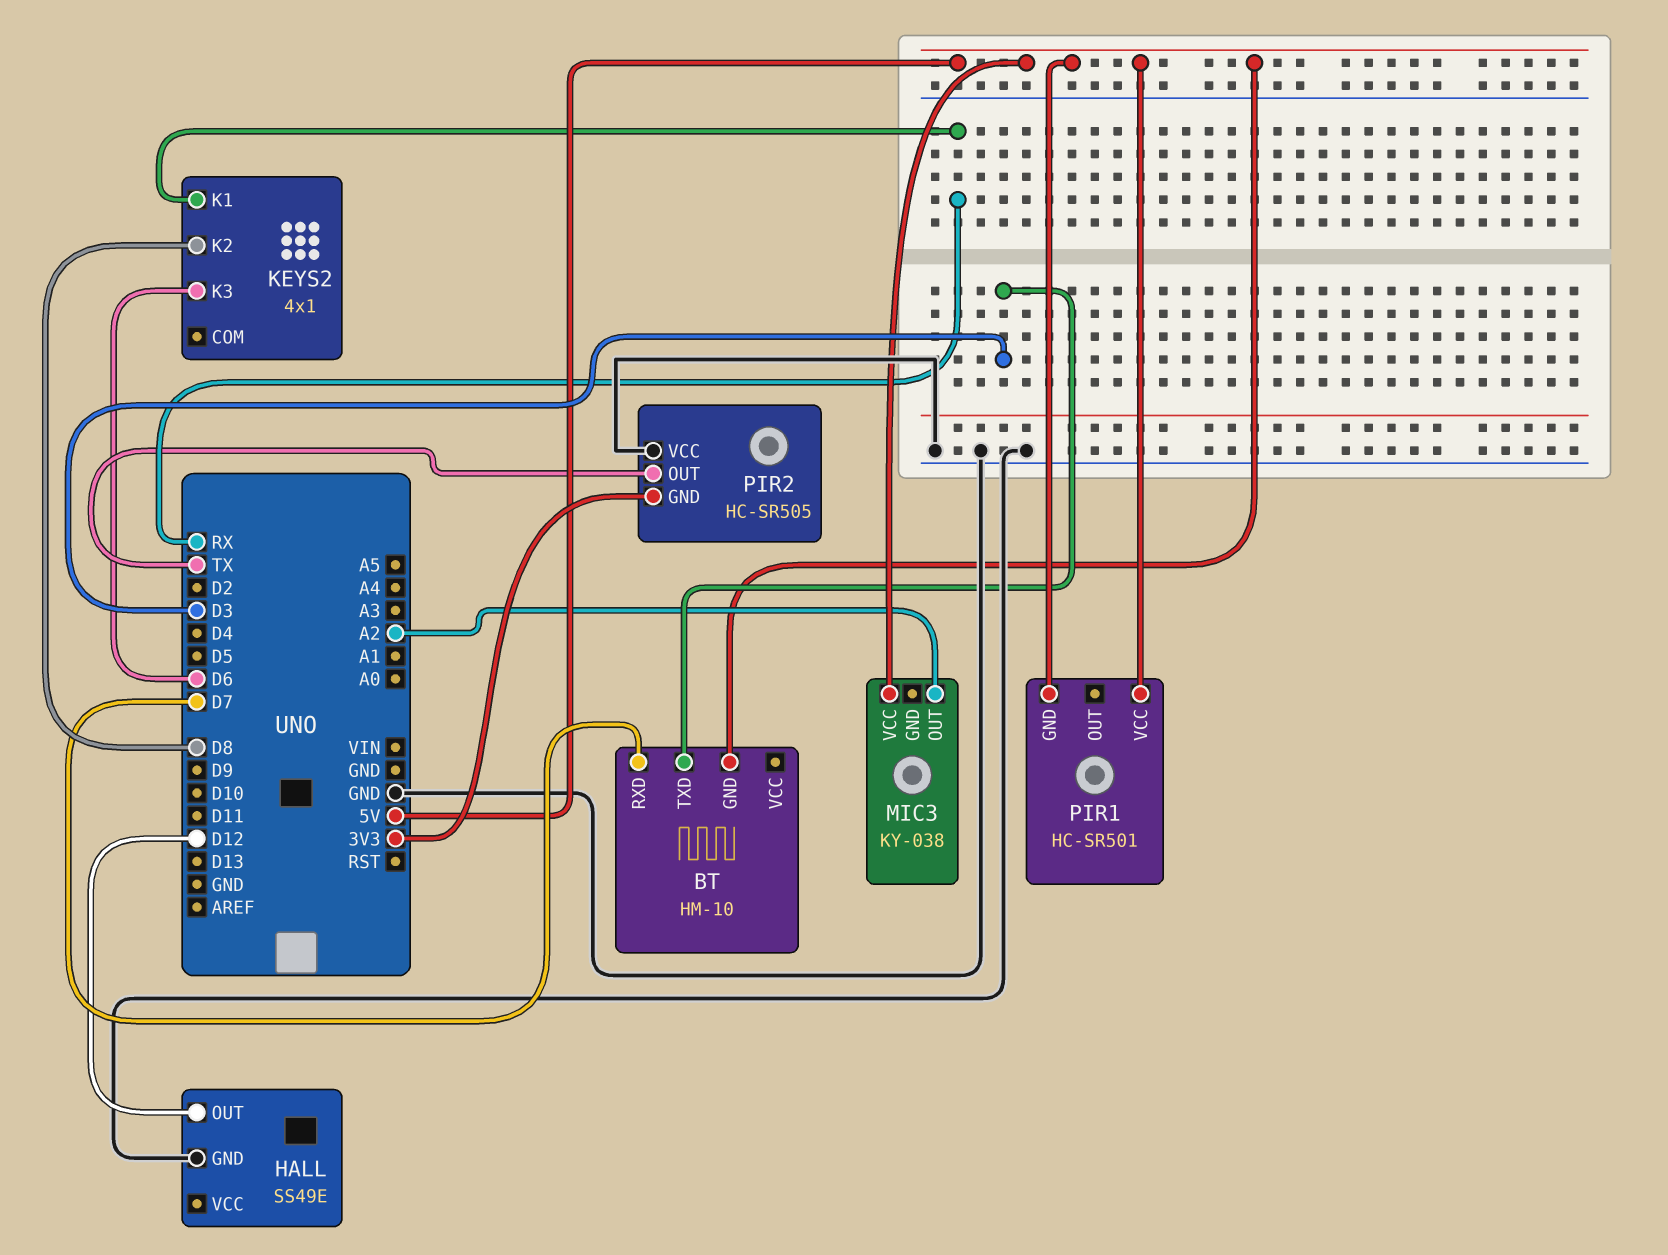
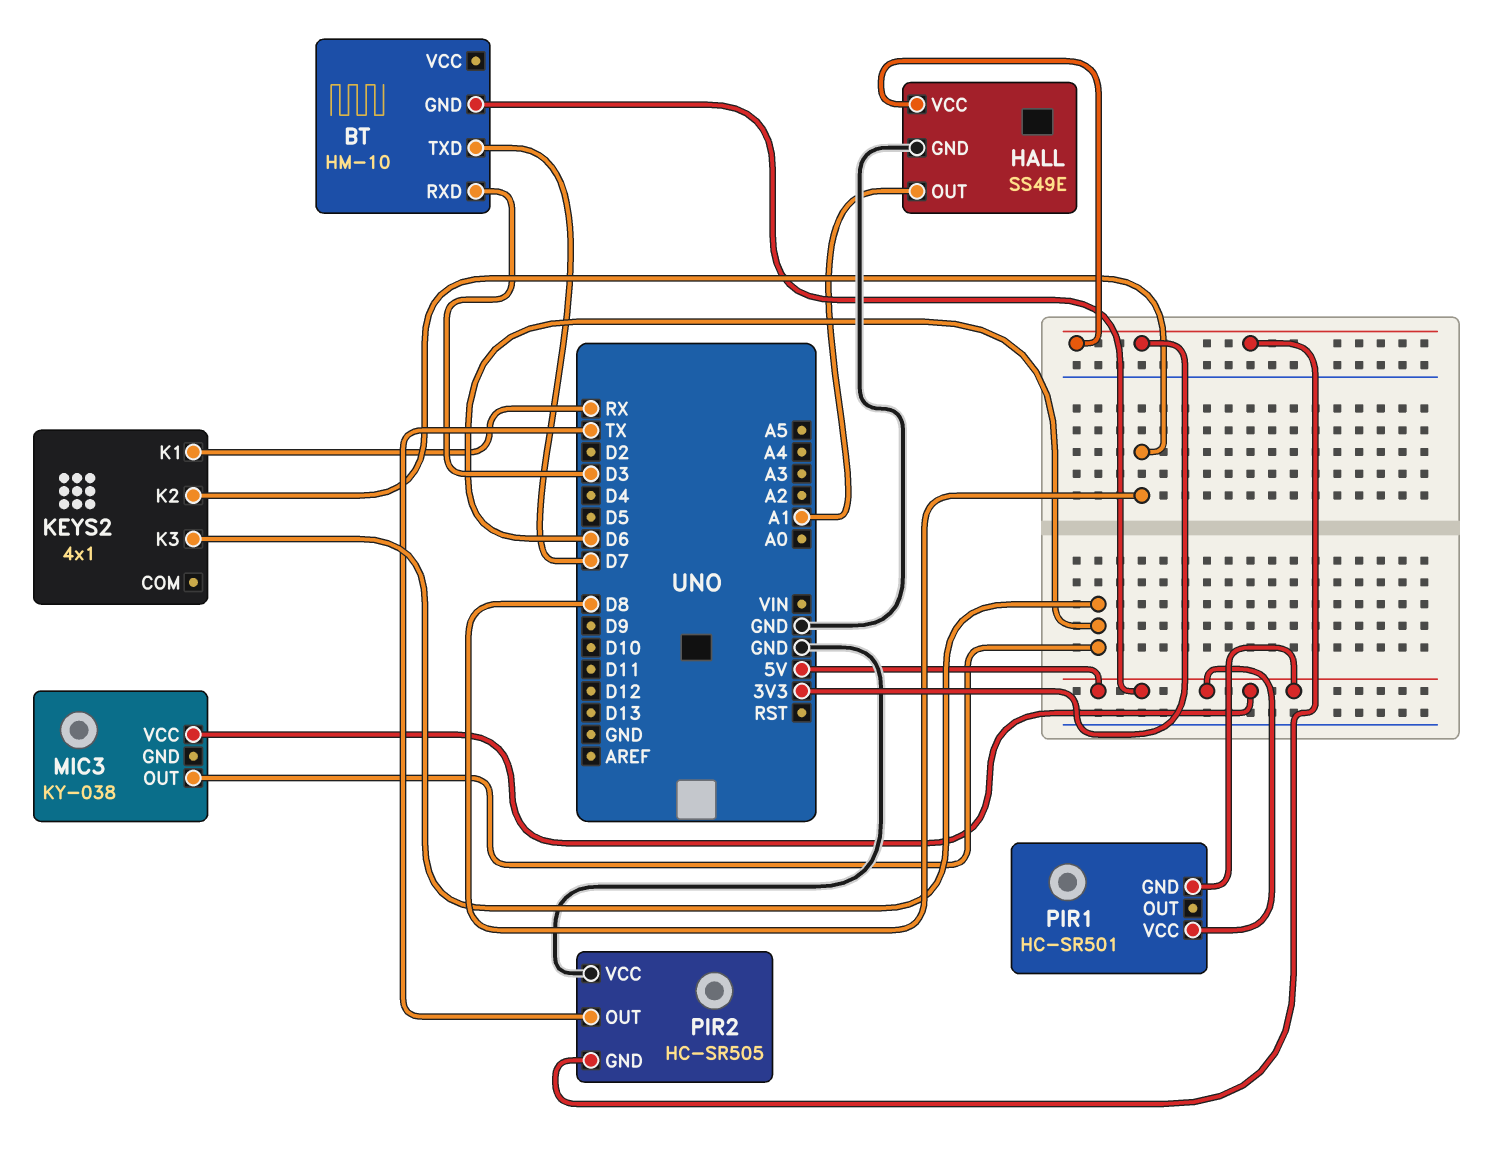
BT pin RXD: D7 -> D3
BT pin TXD: D3 -> D7
HALL pin OUT: D12 -> A1
HALL pin VCC: none -> 3V3
MIC3 pin OUT: A2 -> D6

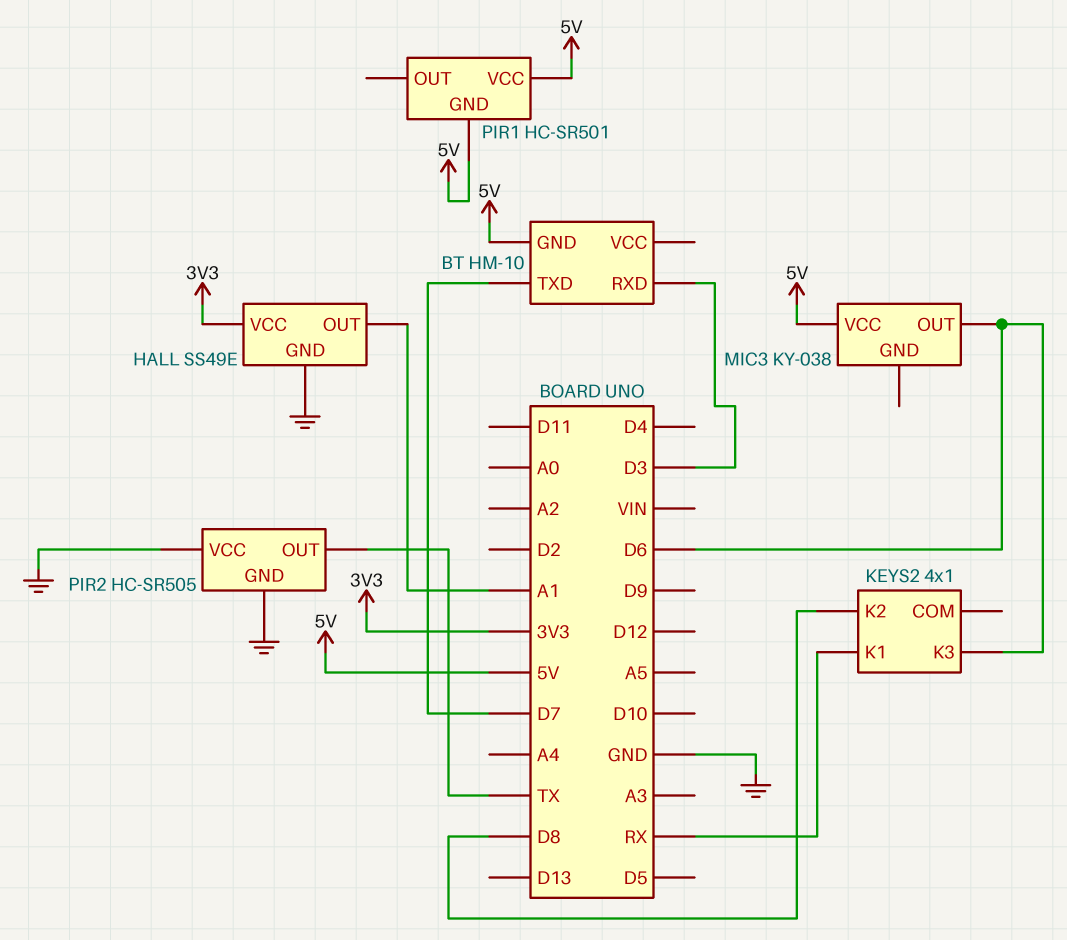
PIR2 pin GND: 3V3 -> GND

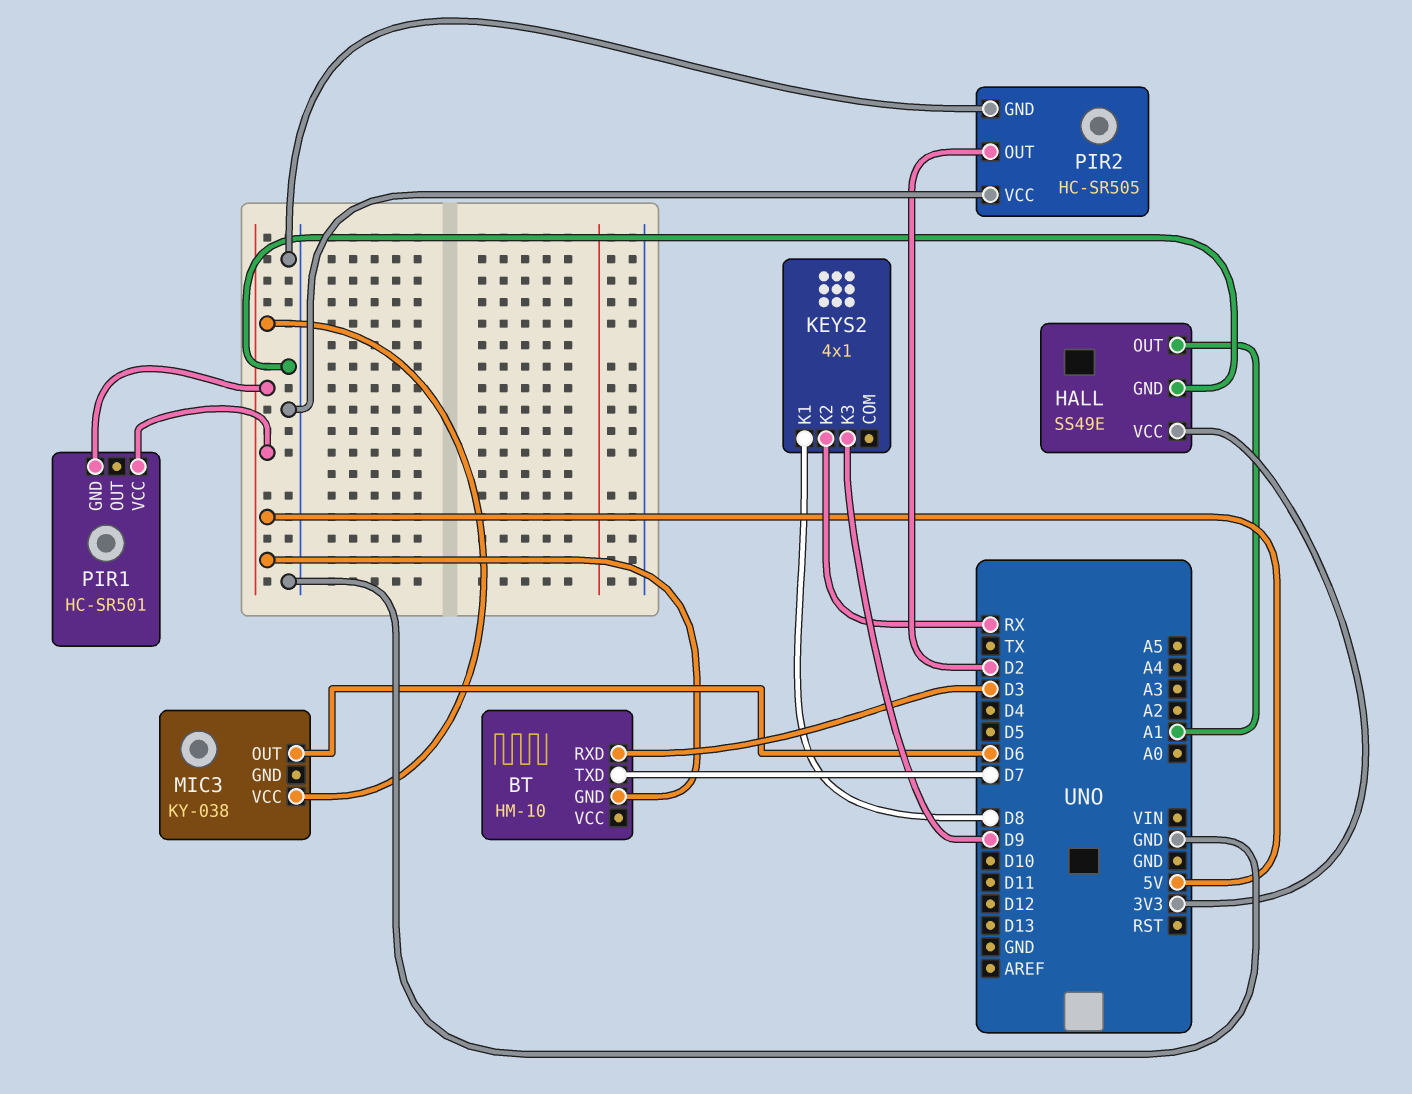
KEYS2 pin K1: RX -> D8
KEYS2 pin K2: D8 -> RX
KEYS2 pin K3: D6 -> D9
PIR2 pin OUT: TX -> D2

